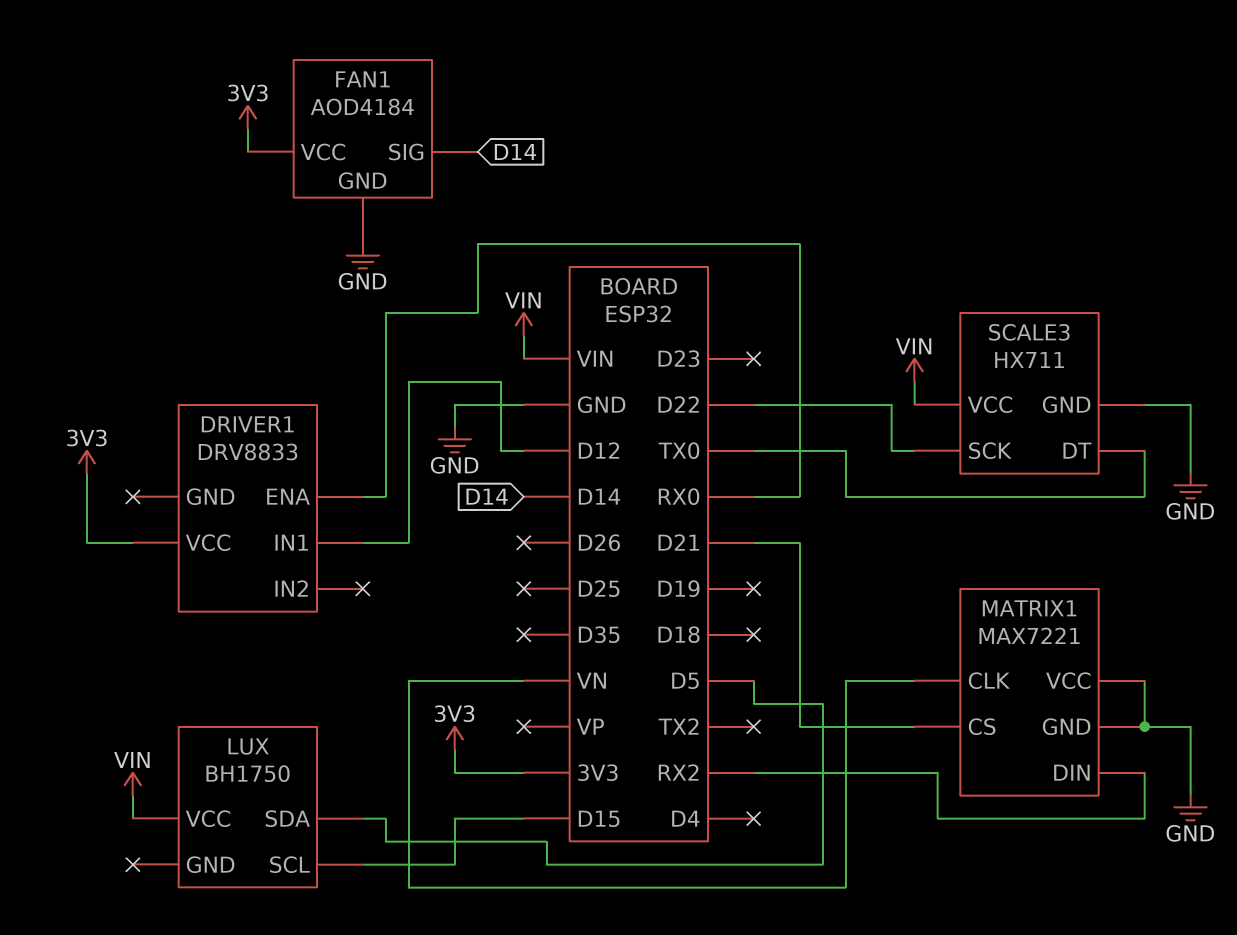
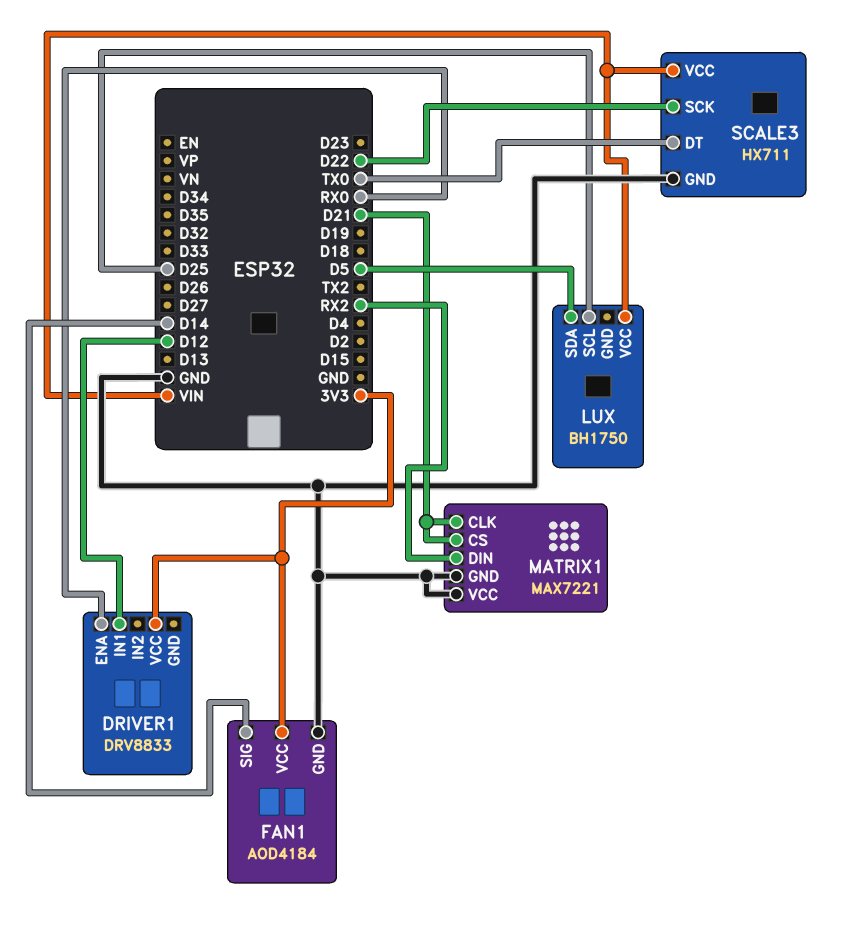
LUX pin SCL: D15 -> D25
MATRIX1 pin CLK: VN -> D21

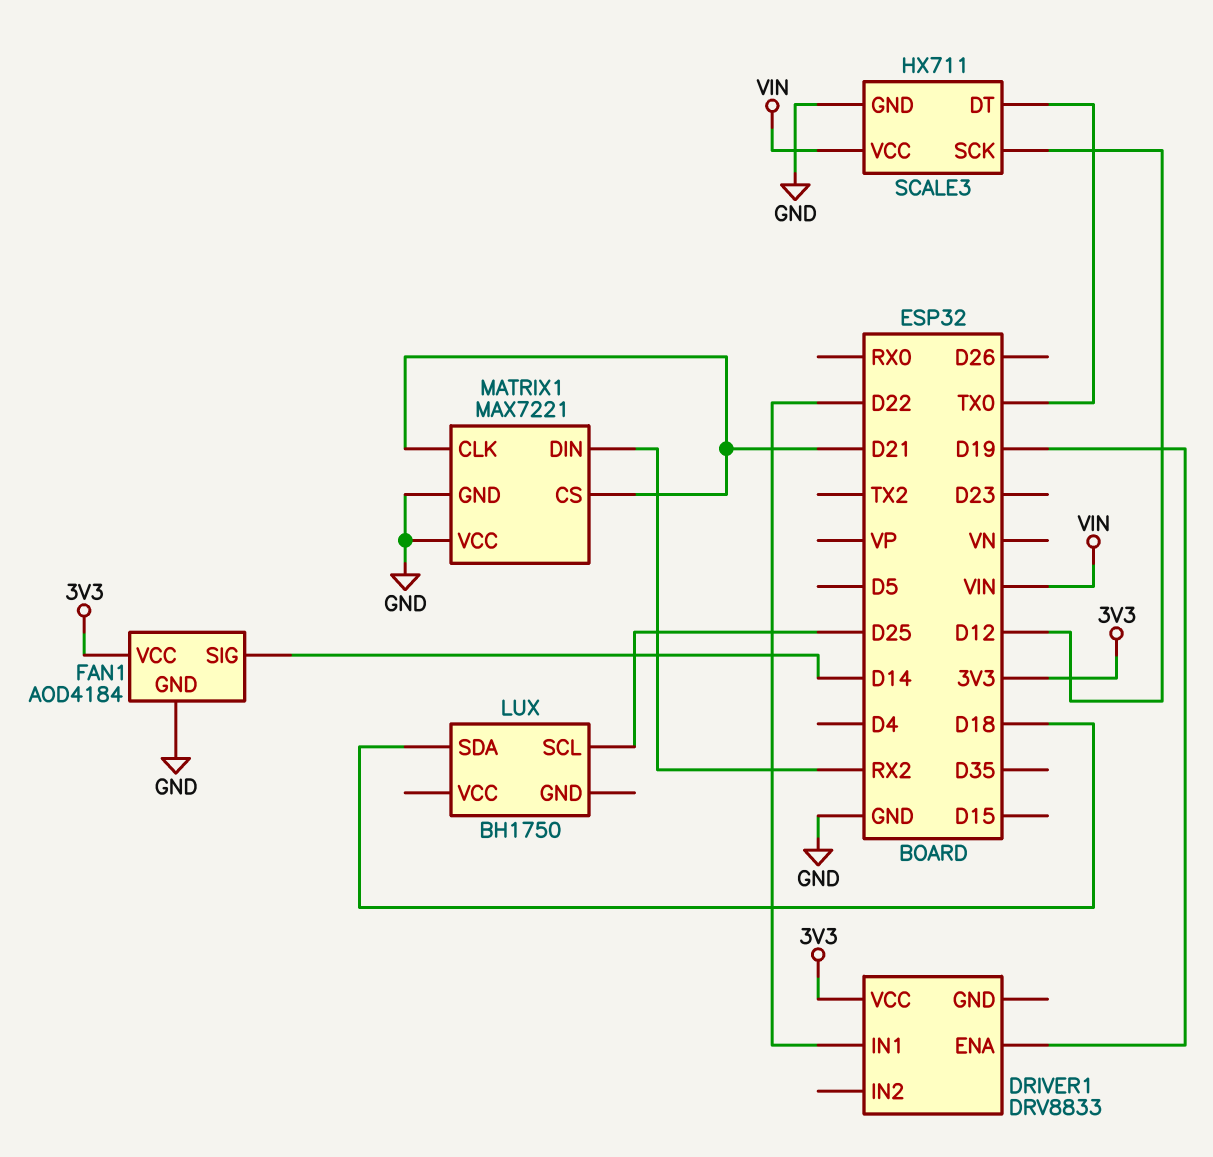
DRIVER1 pin ENA: RX0 -> D19
DRIVER1 pin IN1: D12 -> D22
LUX pin SDA: D5 -> D18
LUX pin VCC: VIN -> none
SCALE3 pin SCK: D22 -> D12

